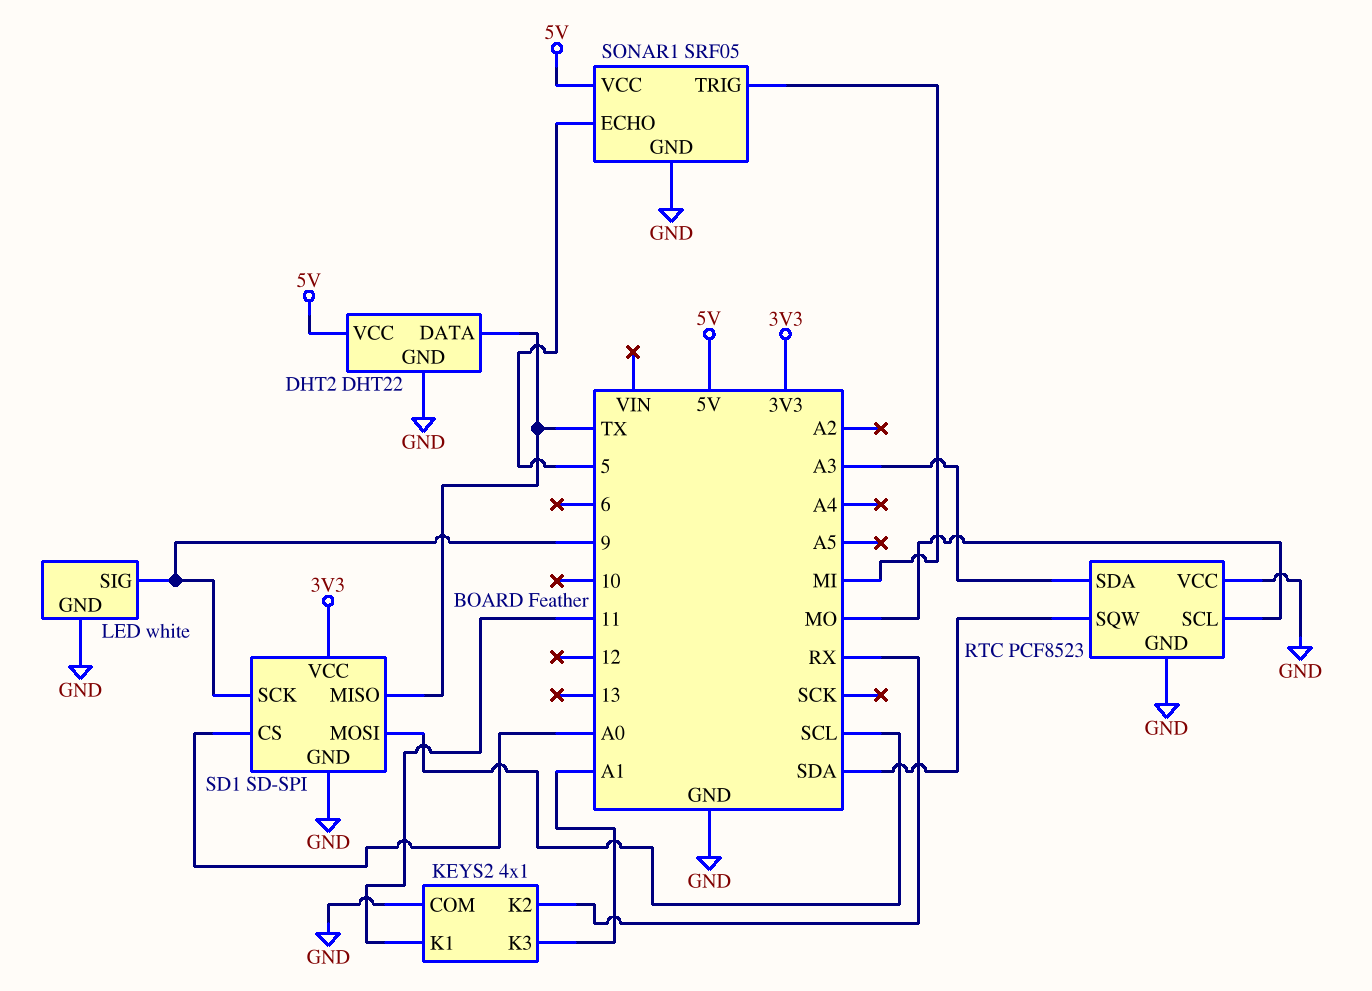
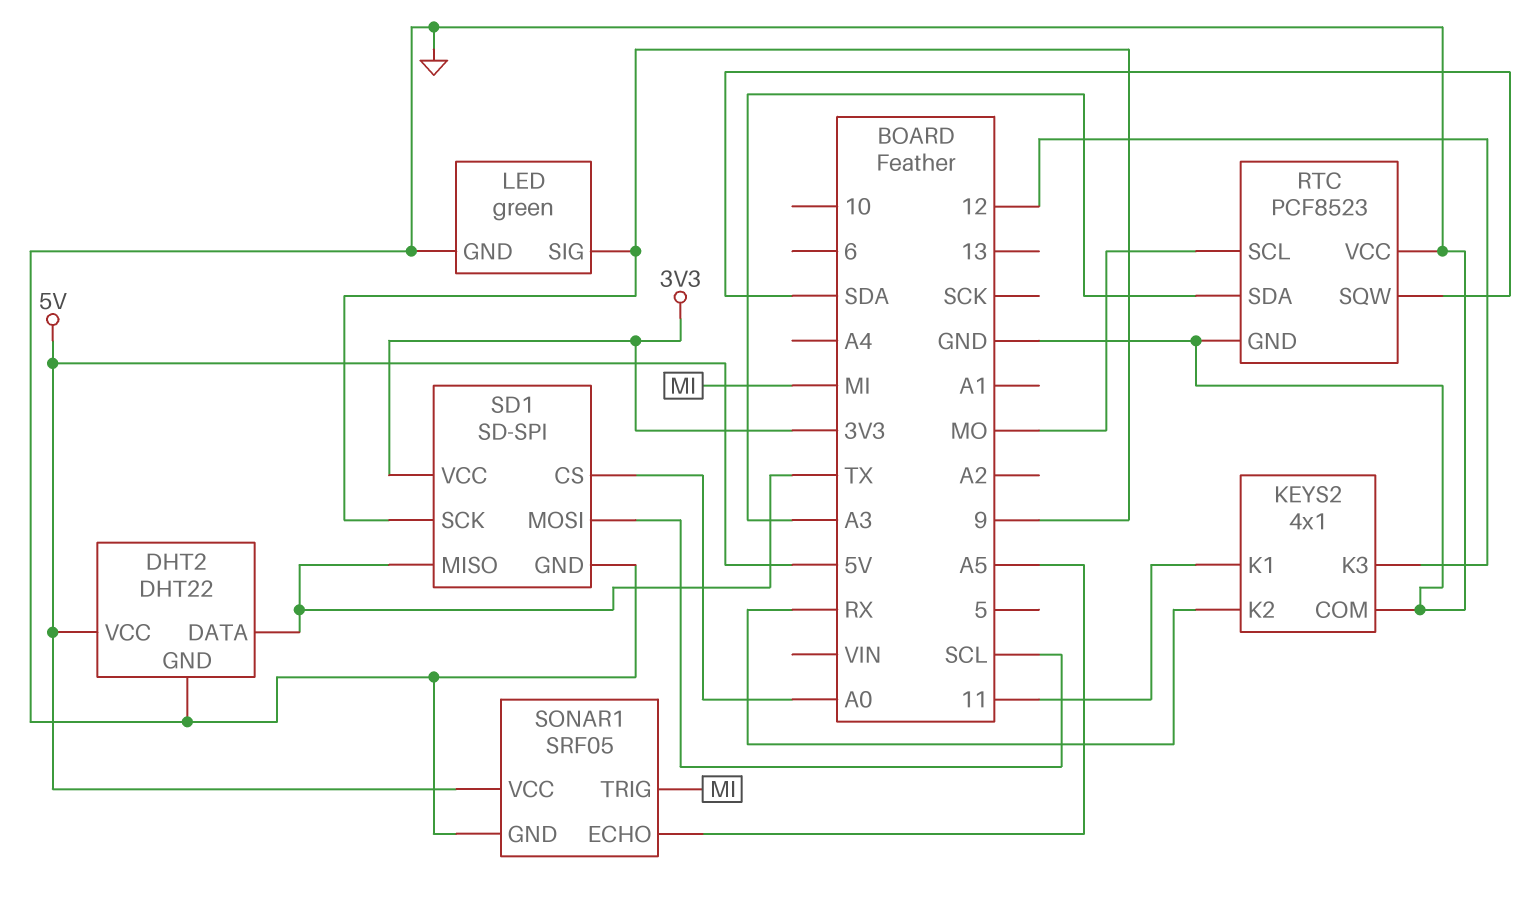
KEYS2 pin K3: A1 -> 12
LED: white -> green
SONAR1 pin ECHO: 5 -> A5

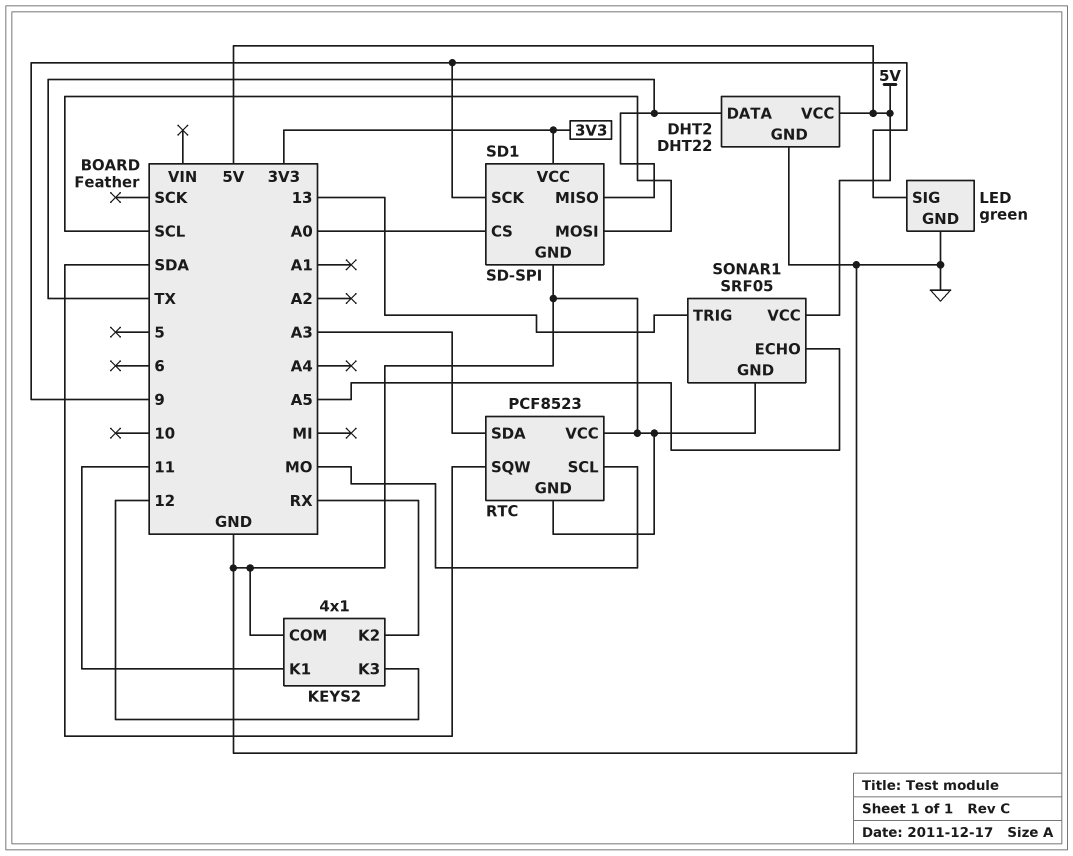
SONAR1 pin TRIG: MI -> 13

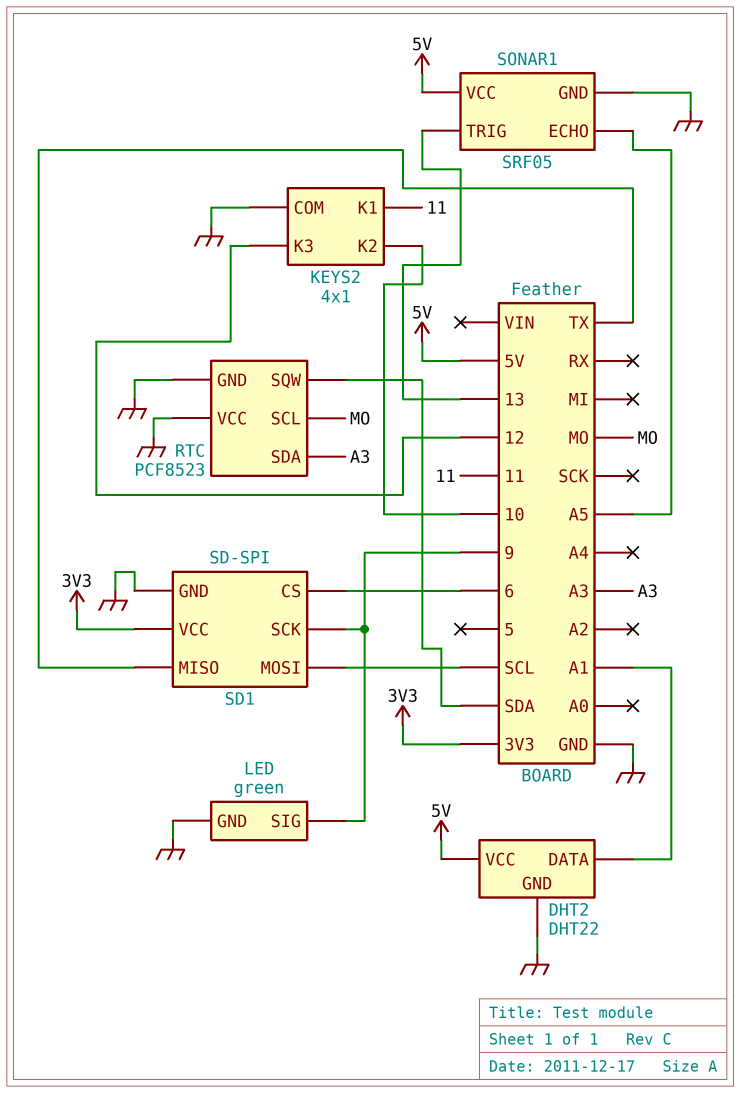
DHT2 pin DATA: TX -> A1
KEYS2 pin K2: RX -> 10
SD1 pin CS: A0 -> 6

